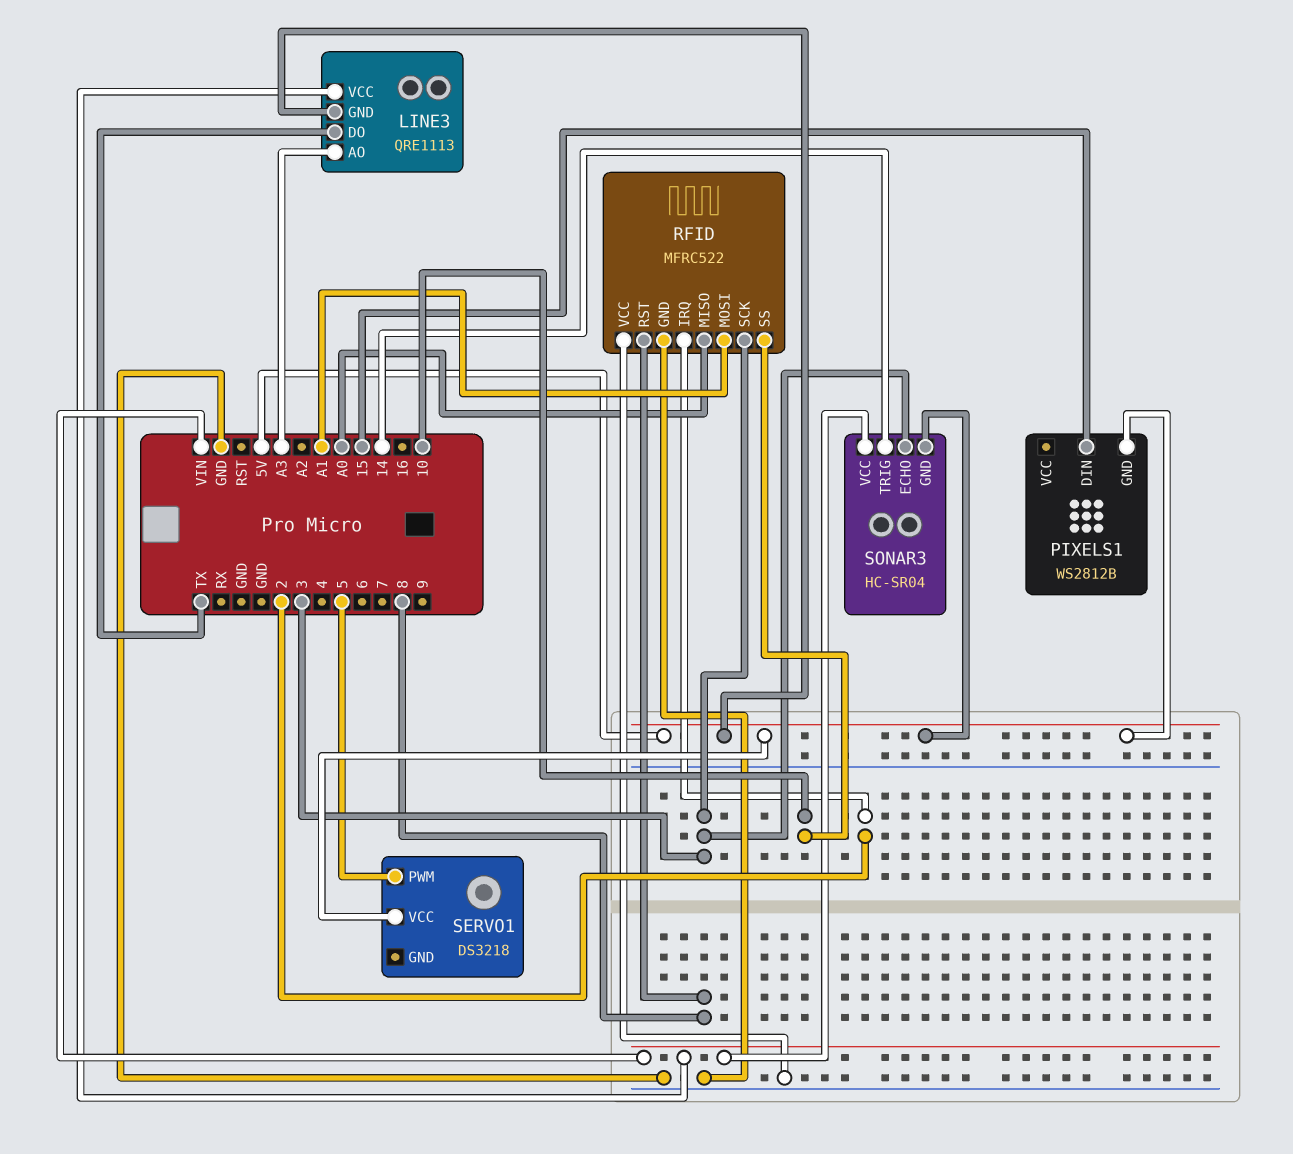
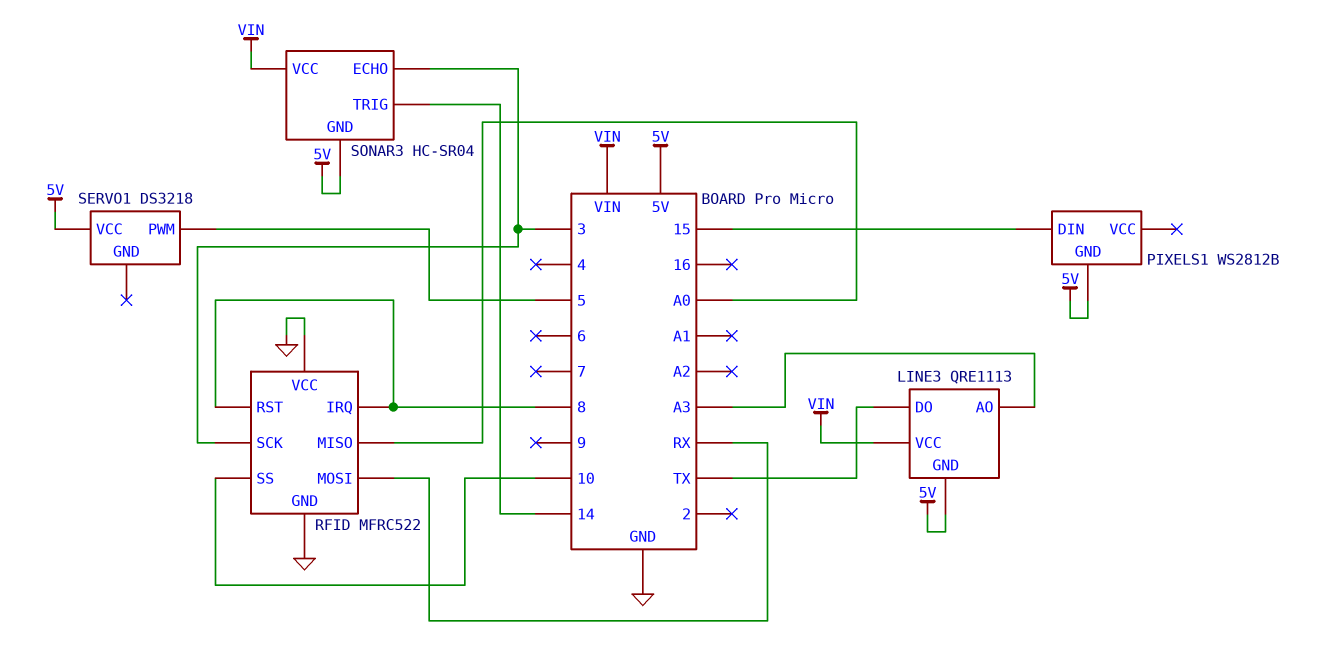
RFID pin IRQ: 2 -> 8
RFID pin MOSI: A1 -> RX

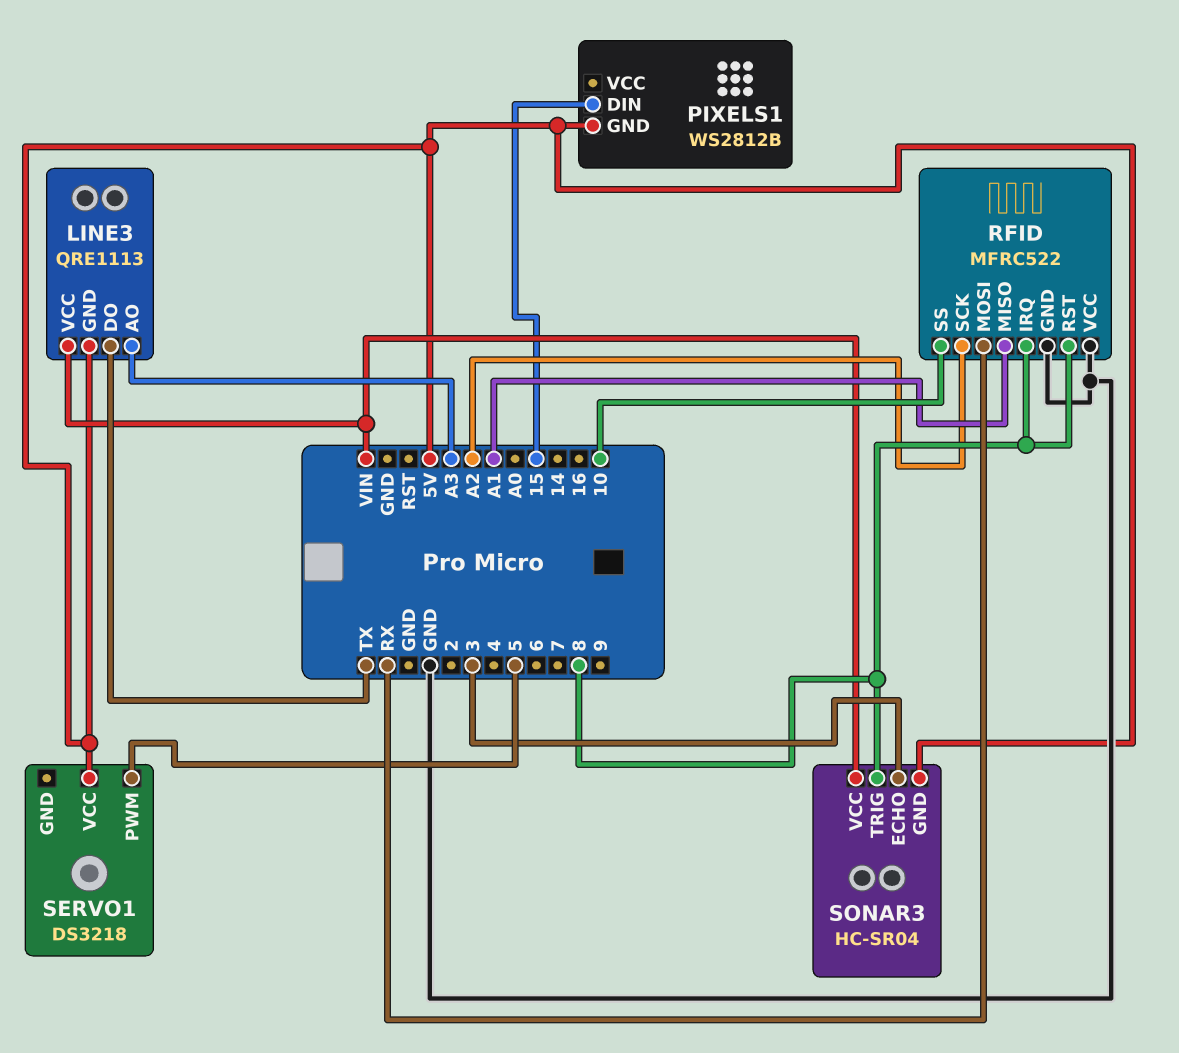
RFID pin MISO: A0 -> A1
RFID pin SCK: 3 -> A2
SONAR3 pin TRIG: 14 -> 8

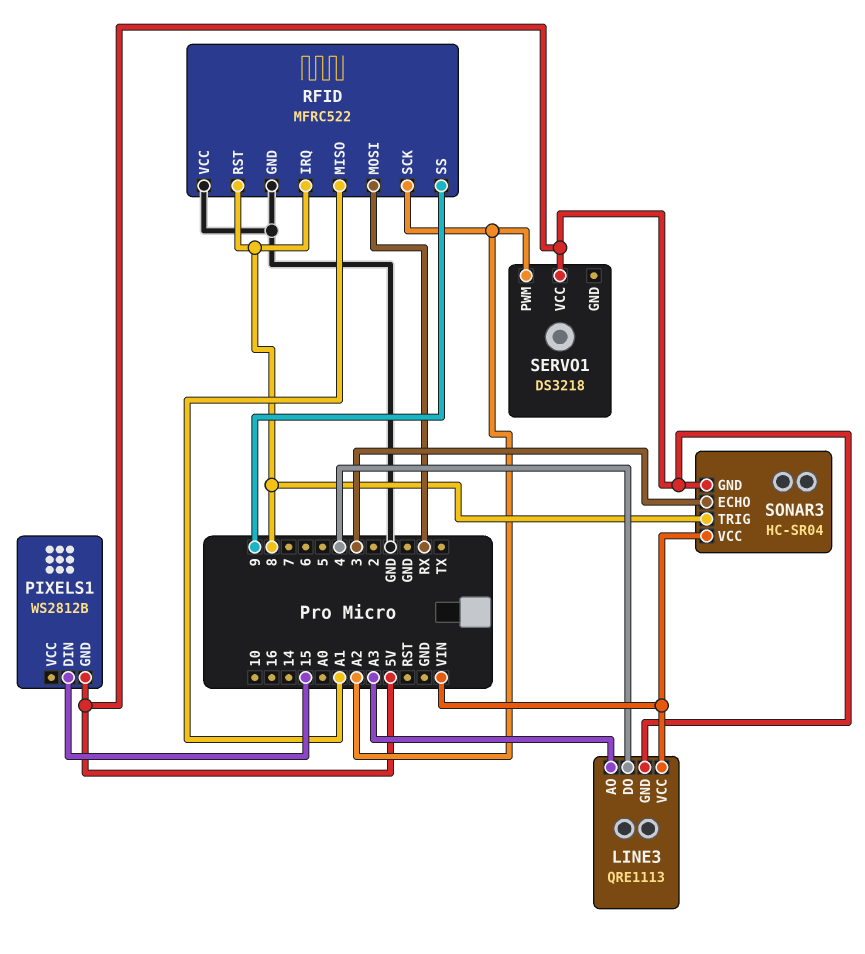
LINE3 pin DO: TX -> 4
RFID pin SS: 10 -> 9
SERVO1 pin PWM: 5 -> A2

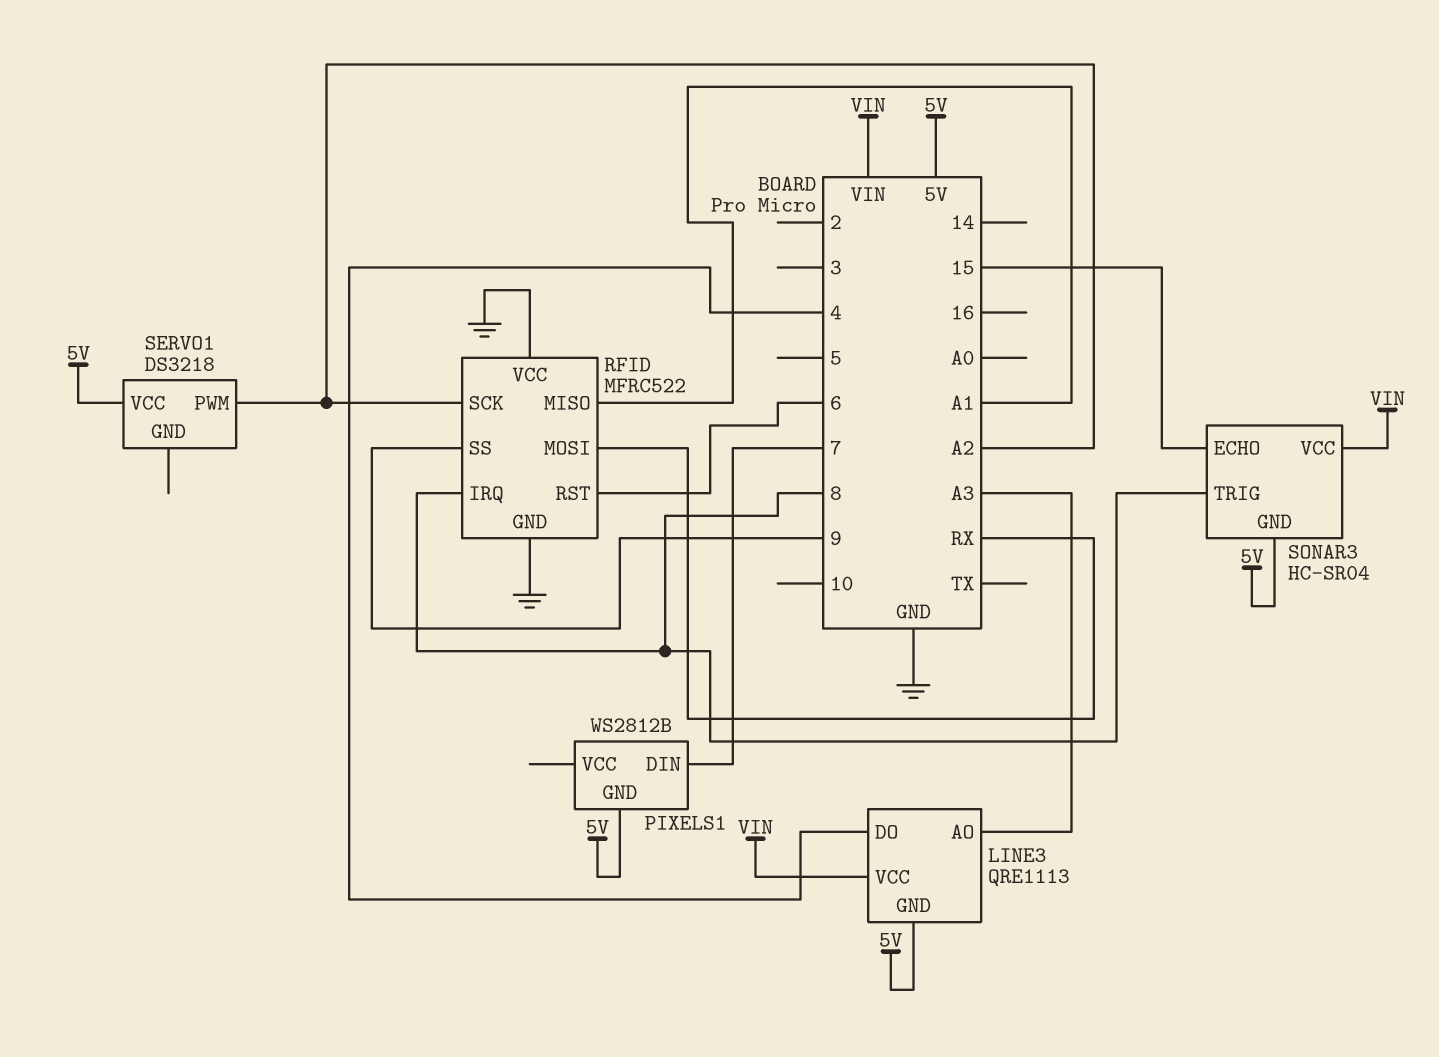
PIXELS1 pin DIN: 15 -> 7
RFID pin RST: 8 -> 6
SONAR3 pin ECHO: 3 -> 15

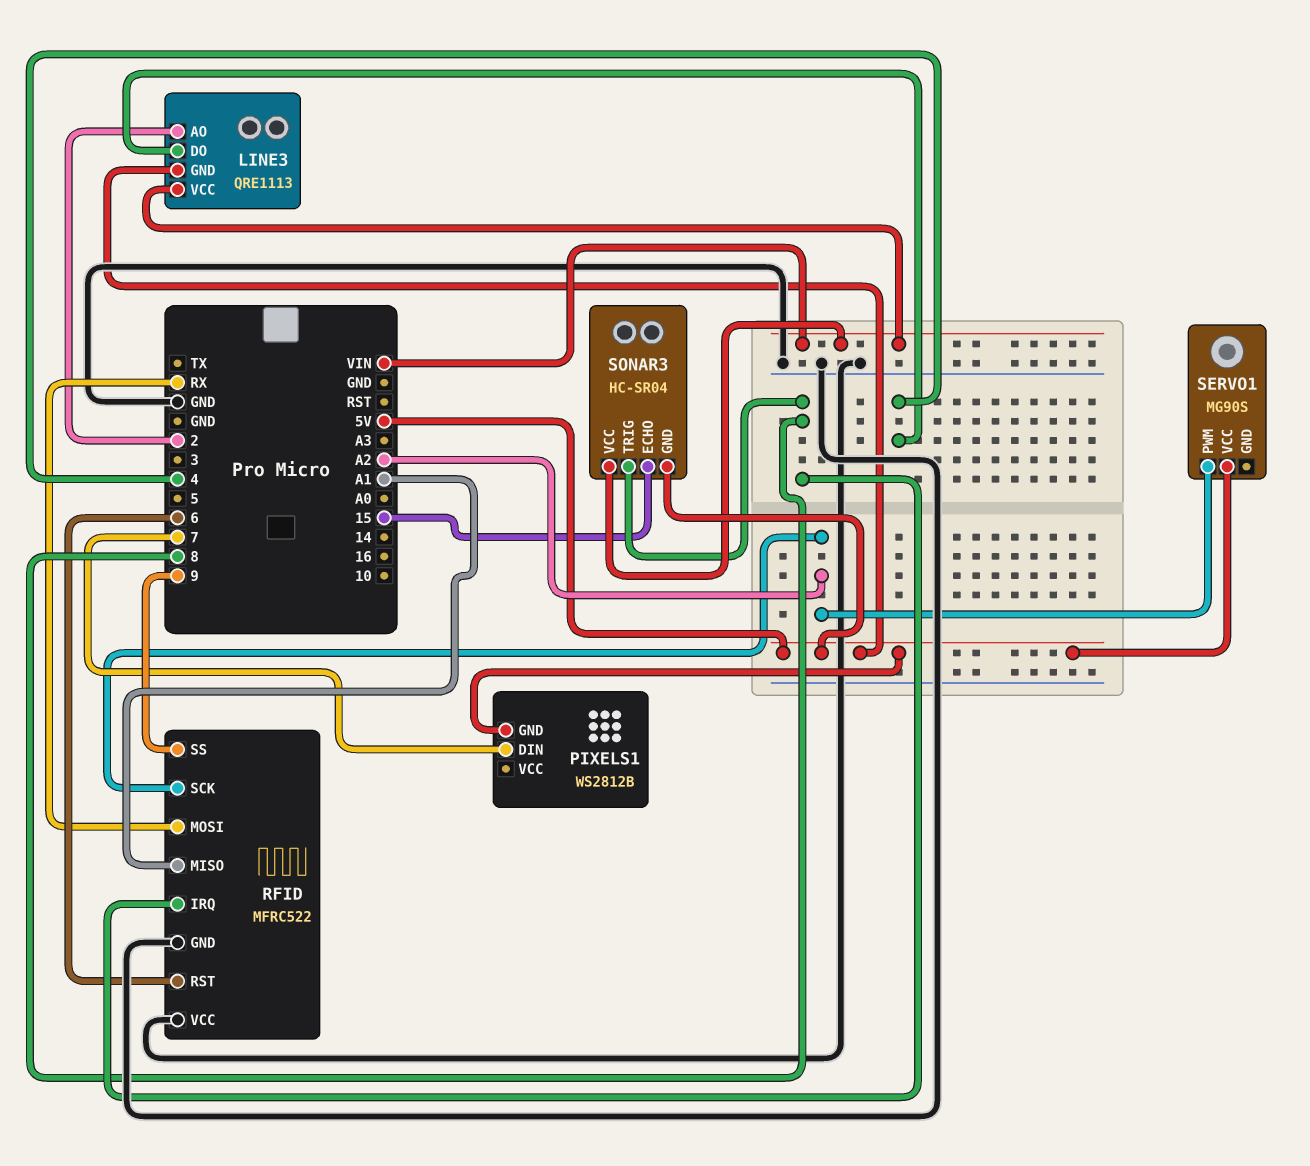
LINE3 pin AO: A3 -> 2
SERVO1: DS3218 -> MG90S

